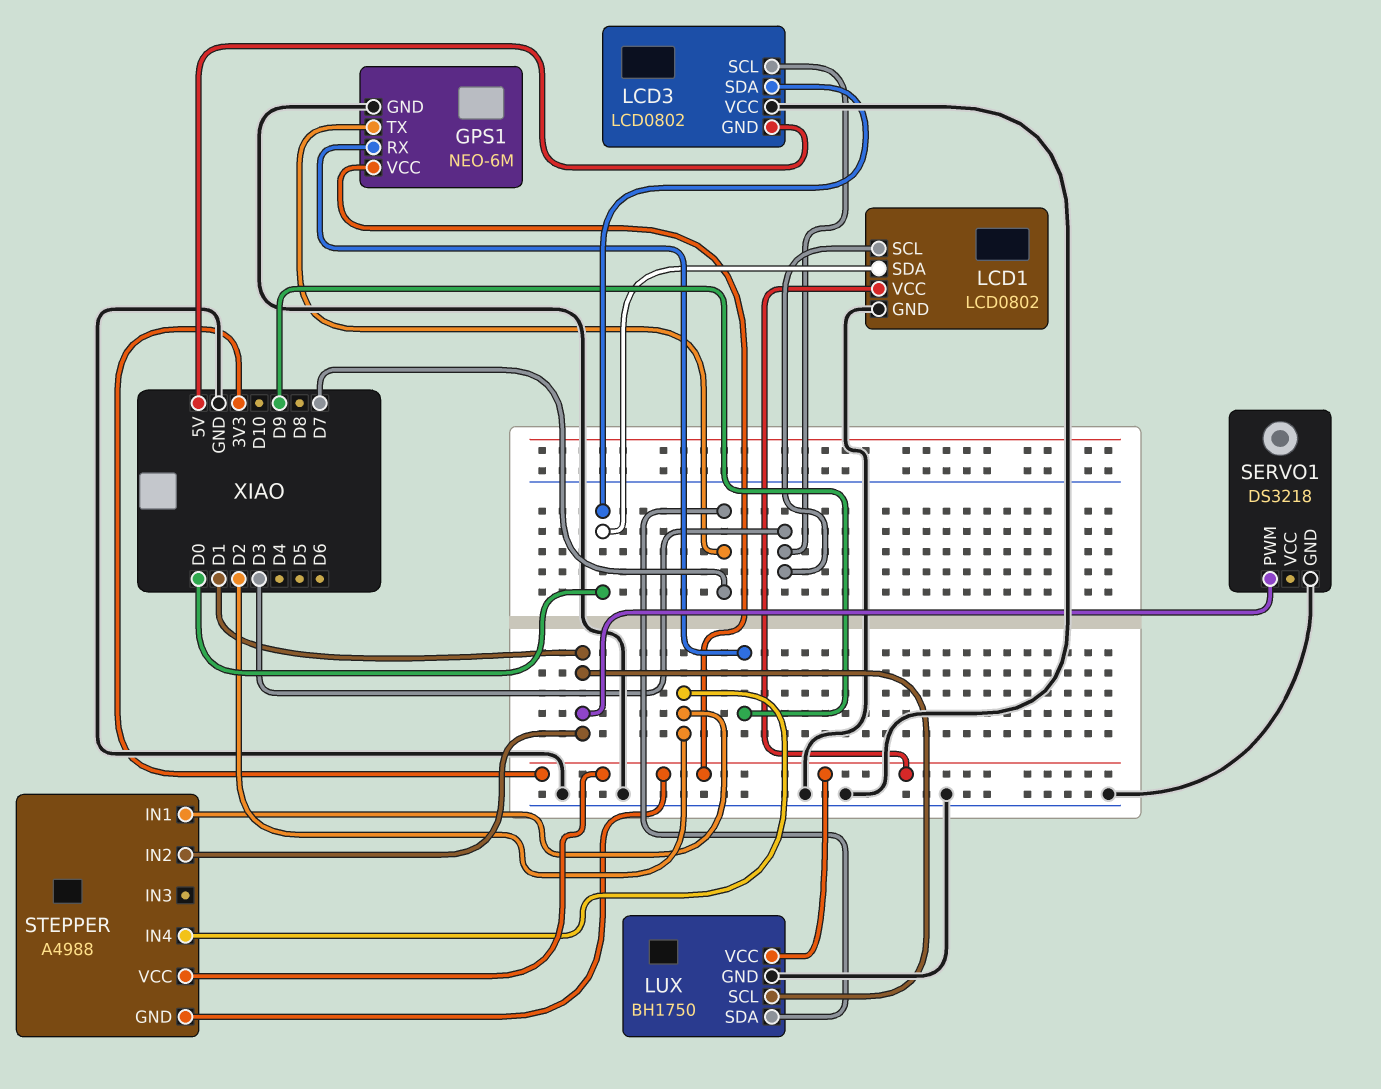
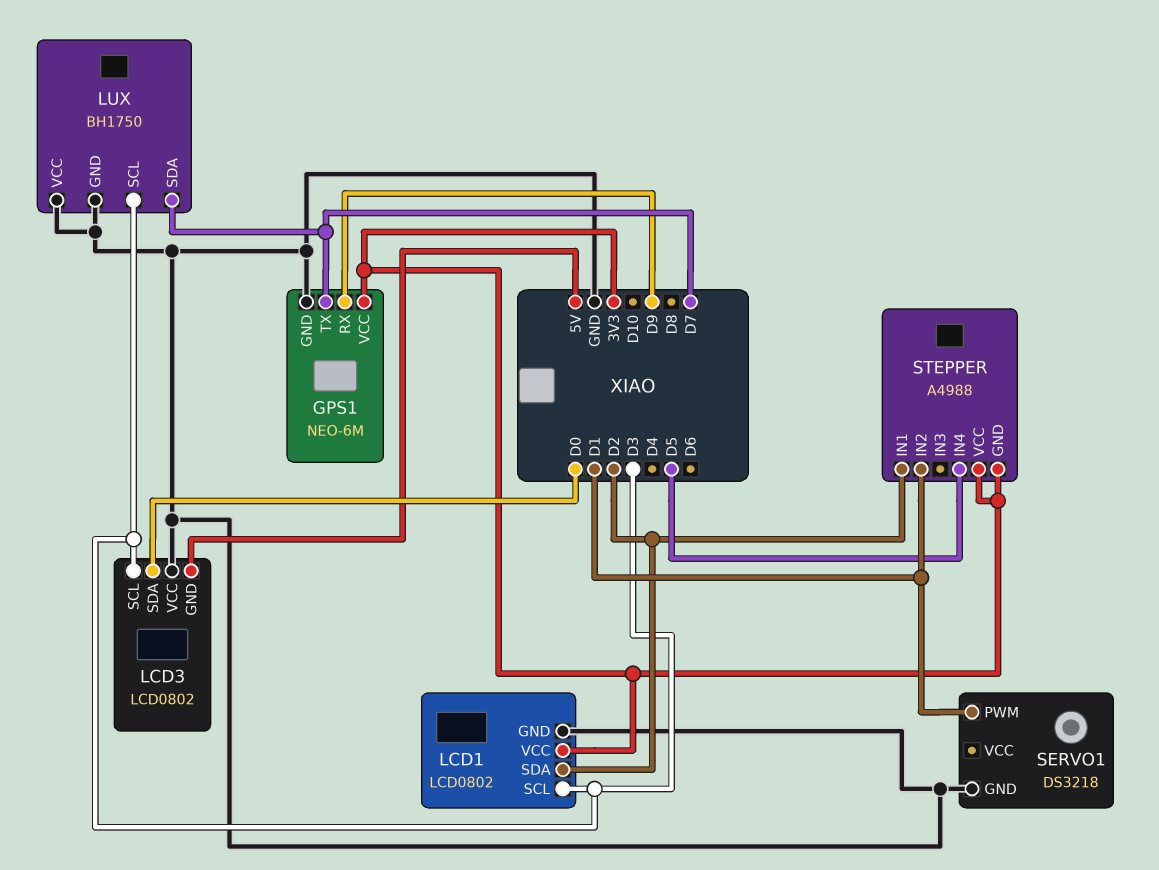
LCD1 pin SDA: D0 -> D2
LUX pin SCL: D1 -> D3
LUX pin VCC: 3V3 -> GND
STEPPER pin IN4: D2 -> D5

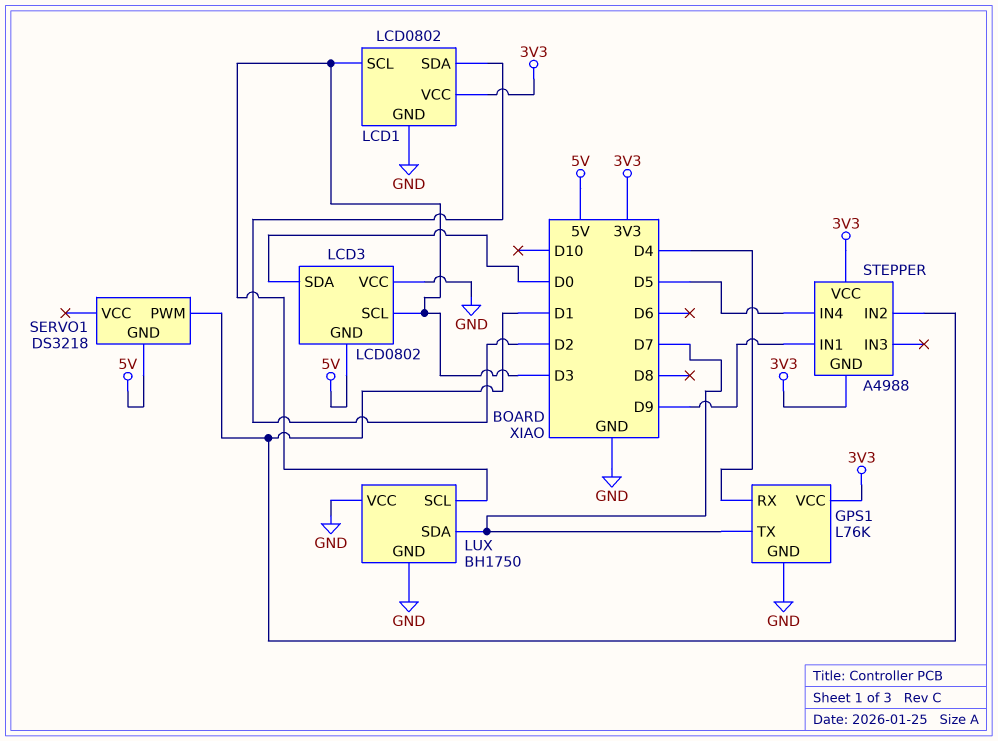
GPS1: NEO-6M -> L76K
GPS1 pin RX: D9 -> D4
SERVO1 pin GND: GND -> 5V
STEPPER pin IN1: D2 -> D9

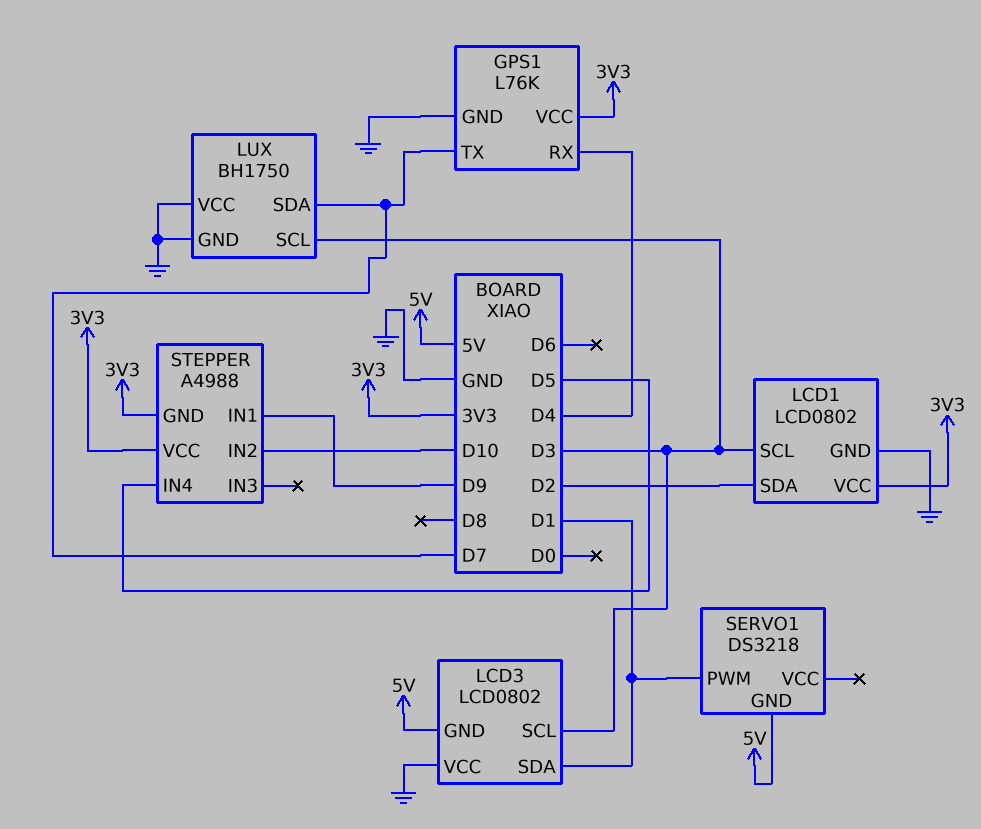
LCD3 pin SDA: D0 -> D1
STEPPER pin IN2: D1 -> D10

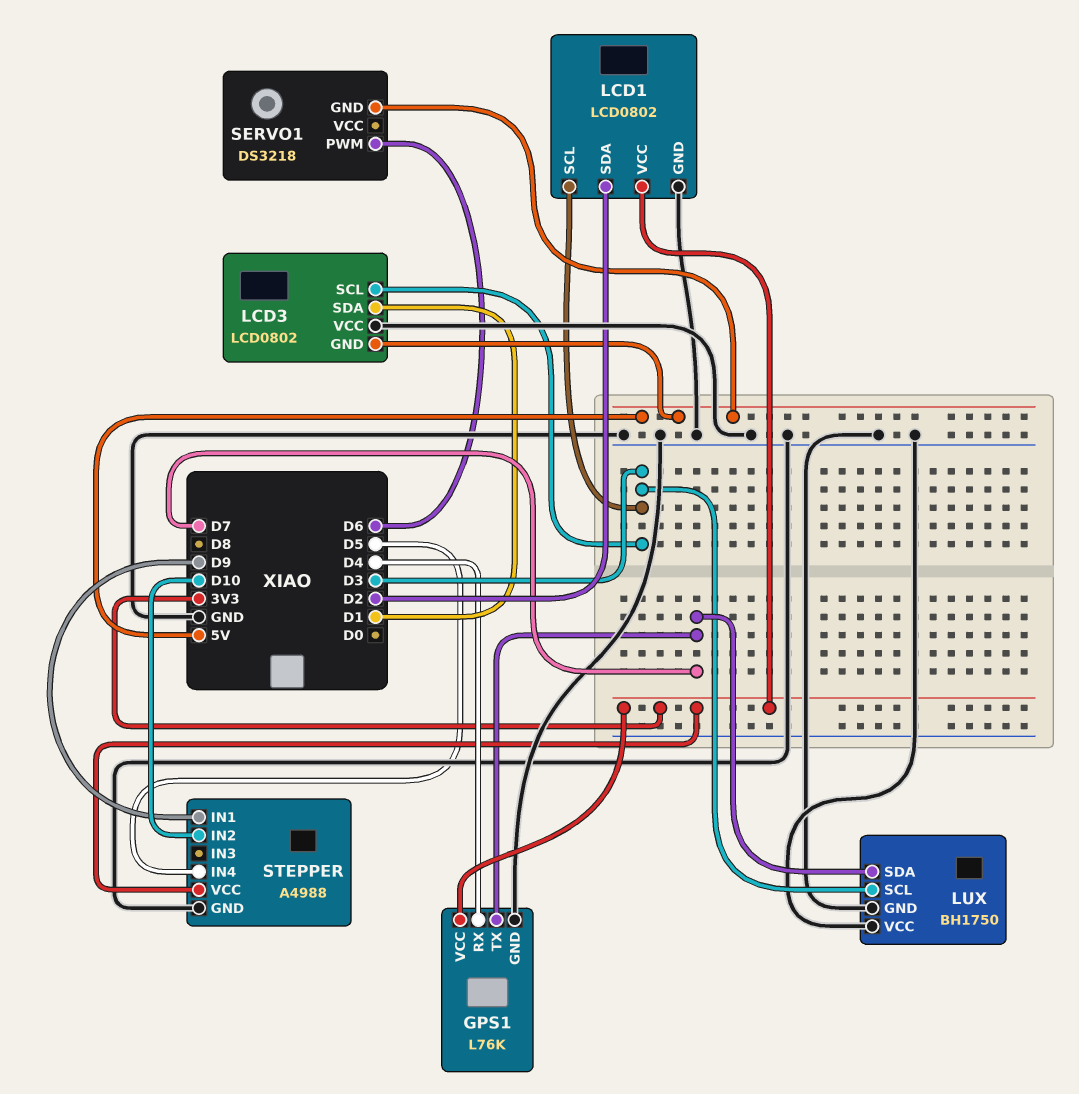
SERVO1 pin PWM: D1 -> D6
STEPPER pin GND: 3V3 -> GND

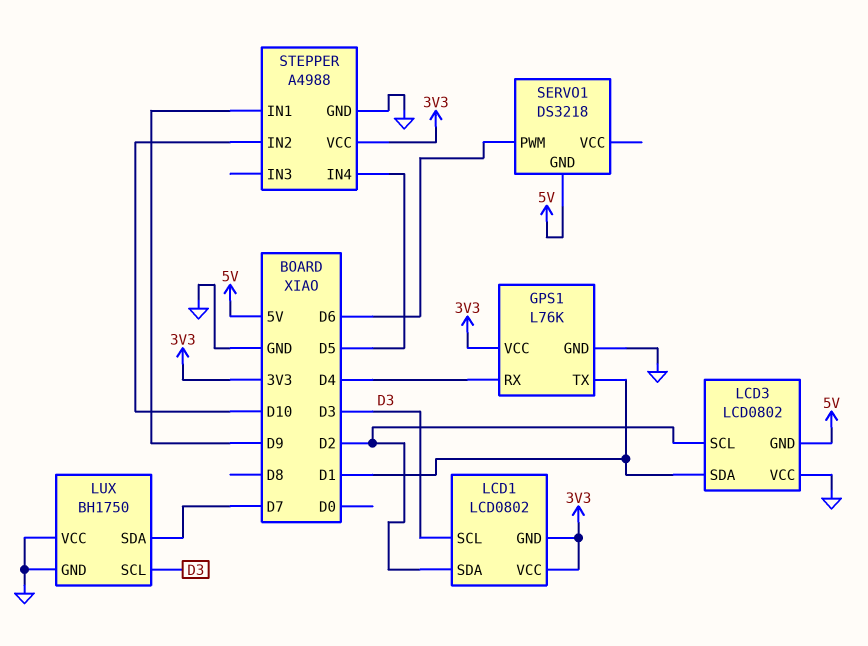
GPS1 pin TX: D7 -> D1
LCD1 pin GND: GND -> 3V3
LCD3 pin SCL: D3 -> D2

